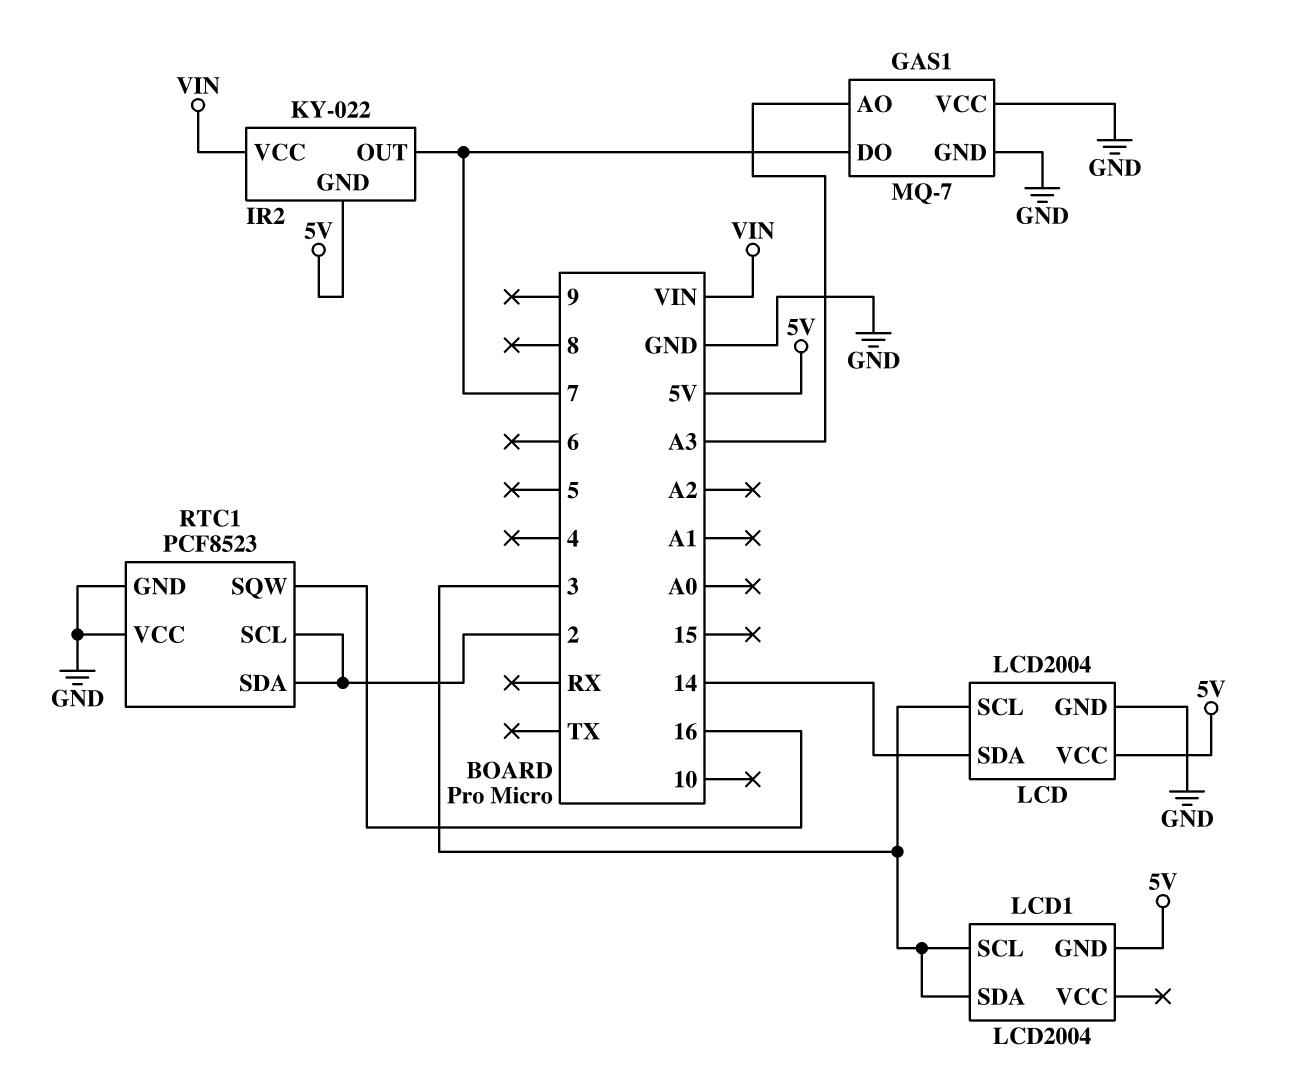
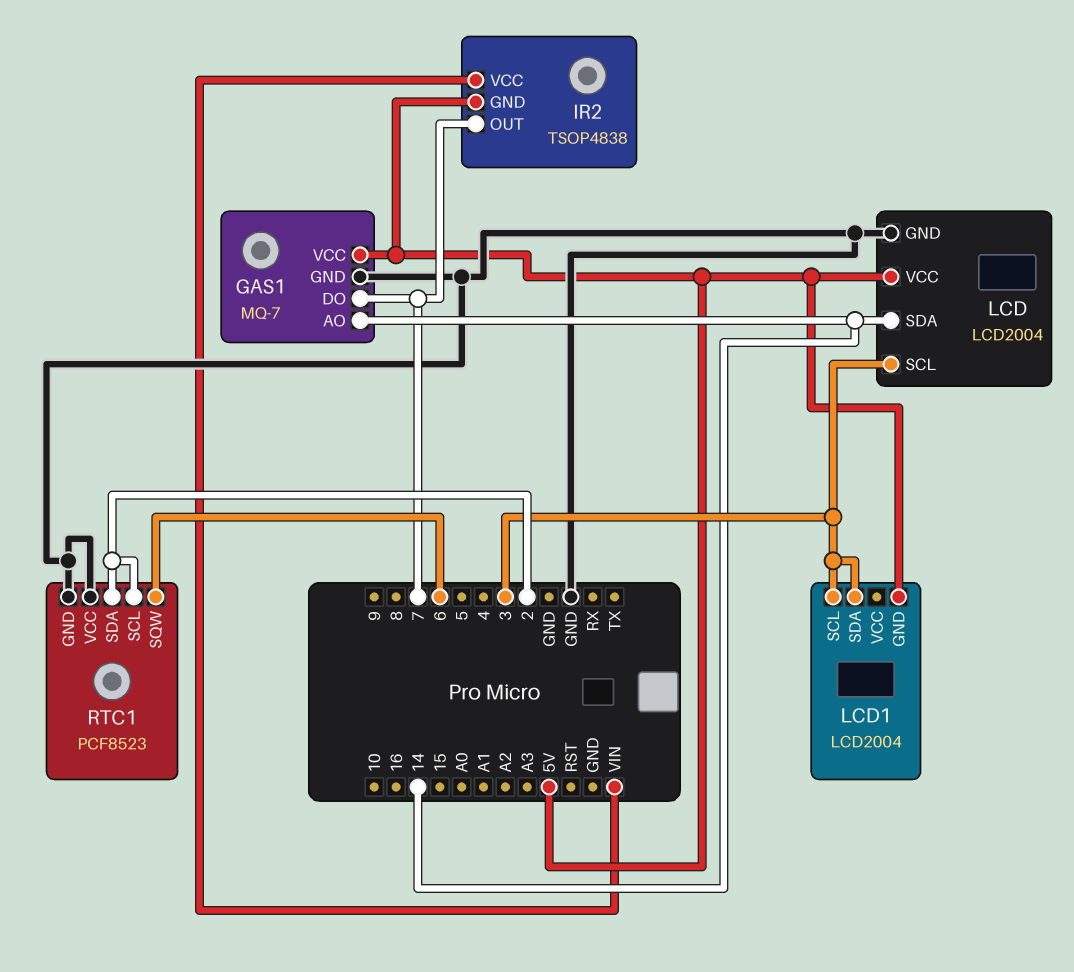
GAS1 pin AO: A3 -> 14
GAS1 pin VCC: GND -> 5V
IR2: KY-022 -> TSOP4838
RTC1 pin SQW: 16 -> 6

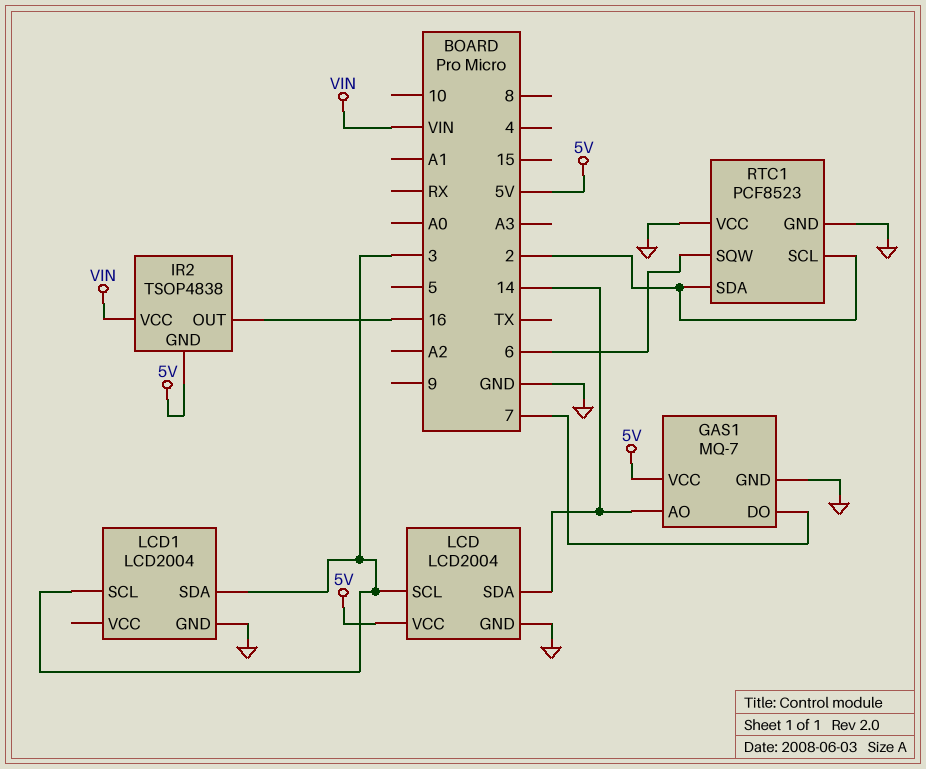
IR2 pin OUT: 7 -> 16
LCD1 pin GND: 5V -> GND

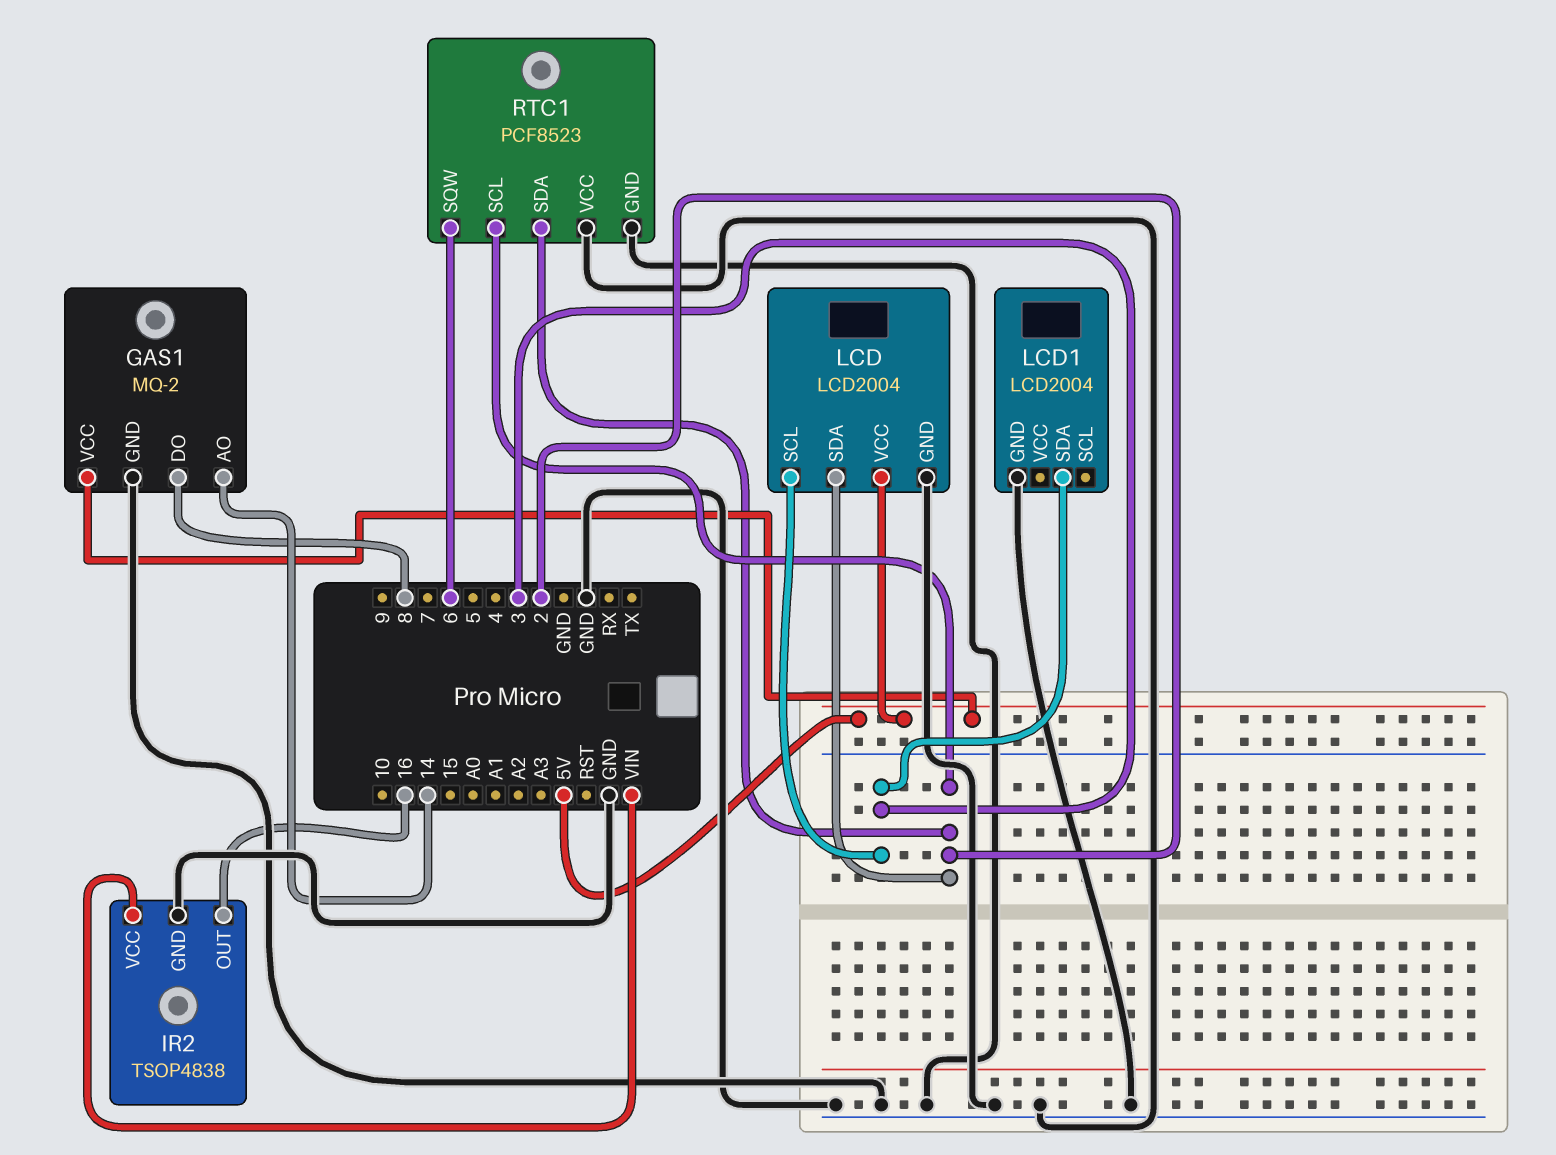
GAS1: MQ-7 -> MQ-2
GAS1 pin DO: 7 -> 8
IR2 pin GND: 5V -> GND
LCD pin SDA: 14 -> 2
LCD1 pin SCL: 3 -> none

